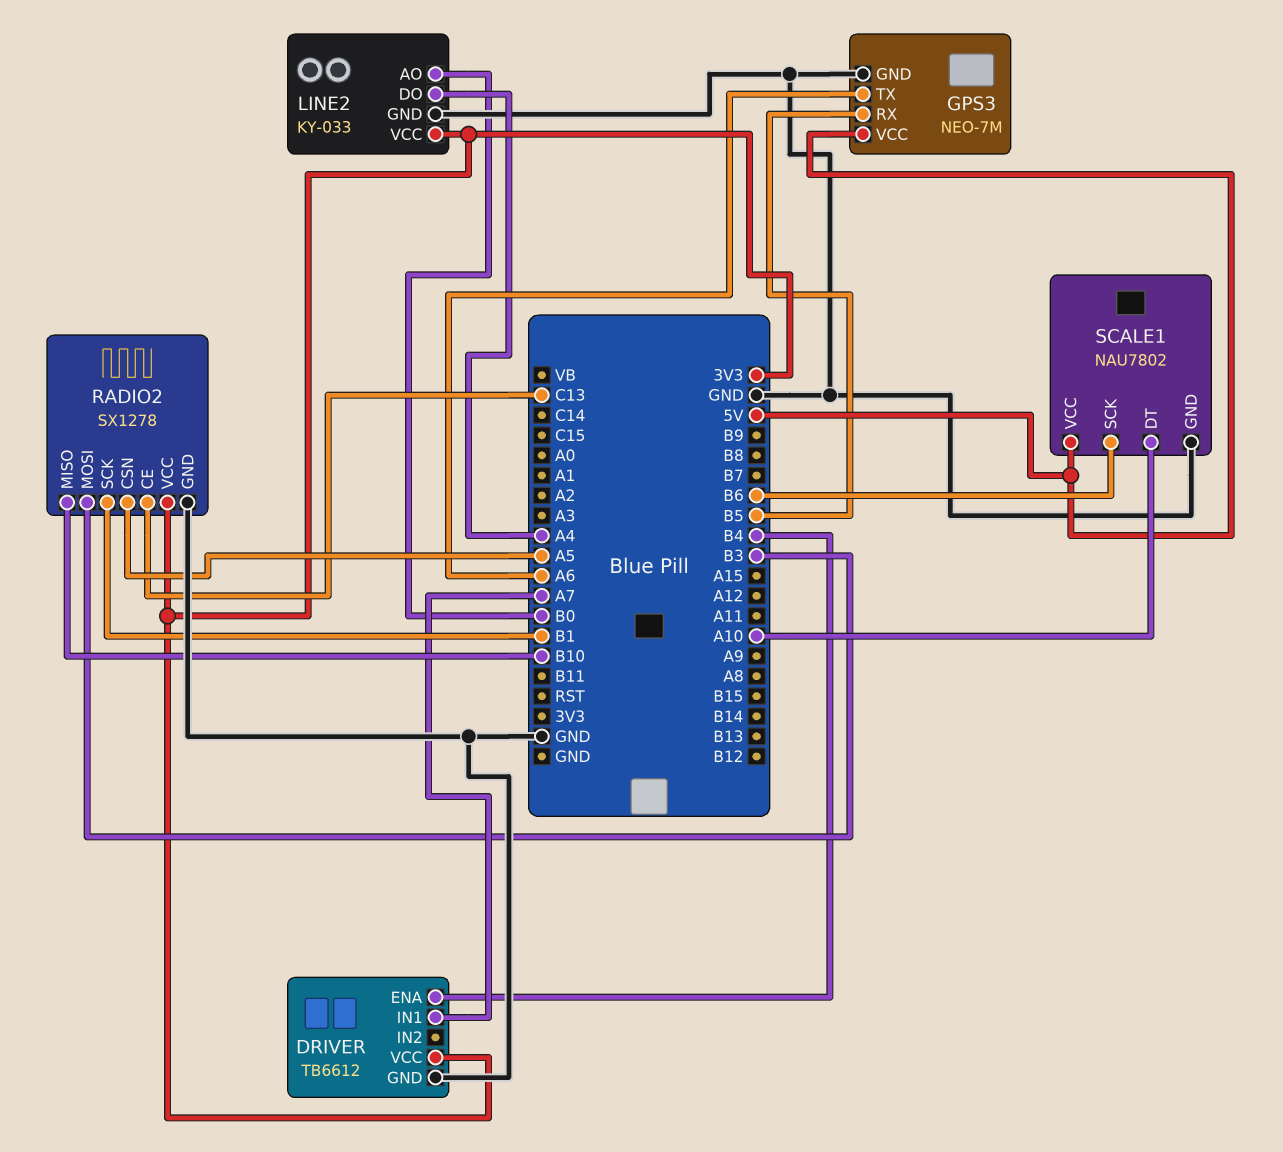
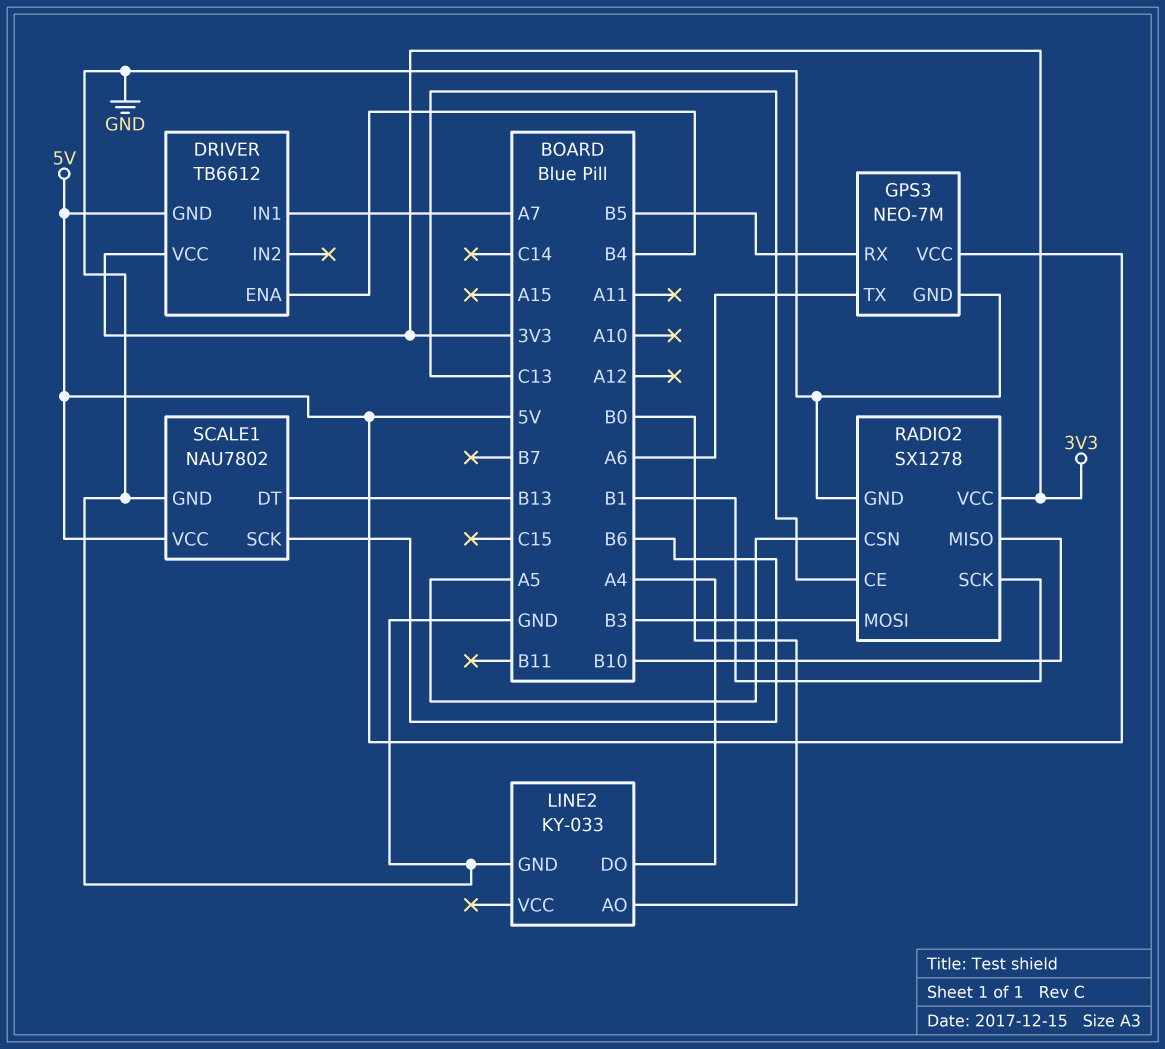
DRIVER pin GND: GND -> 5V
LINE2 pin VCC: 3V3 -> none
SCALE1 pin DT: A10 -> B13

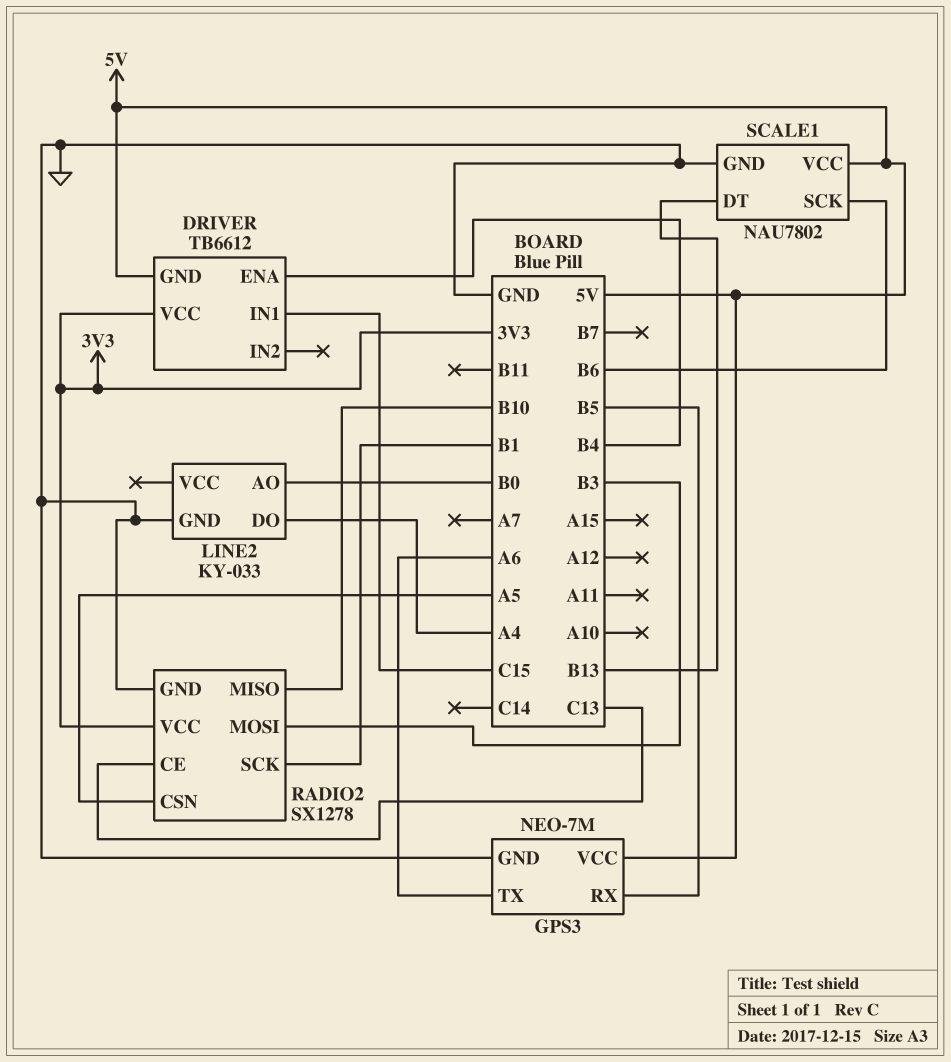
DRIVER pin IN1: A7 -> C15

